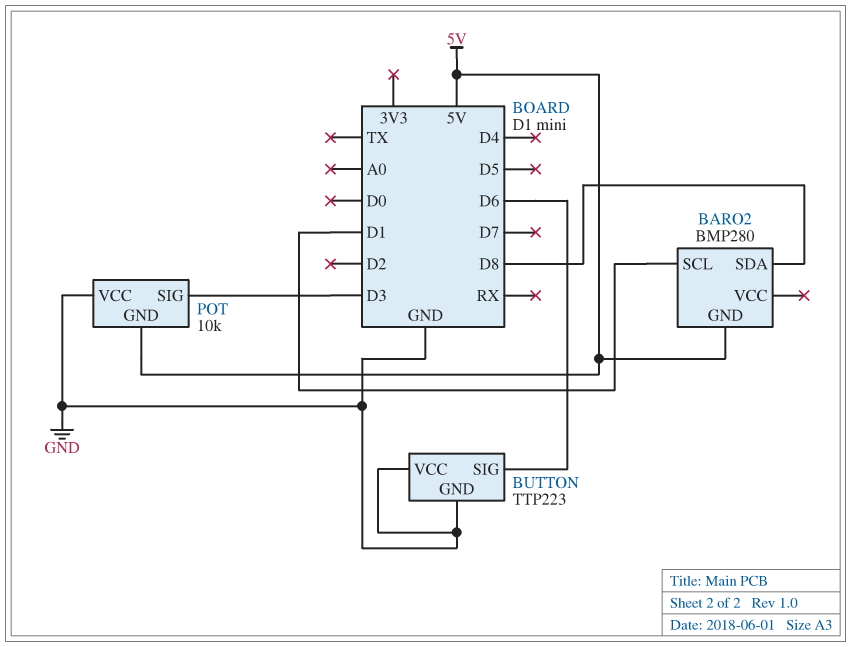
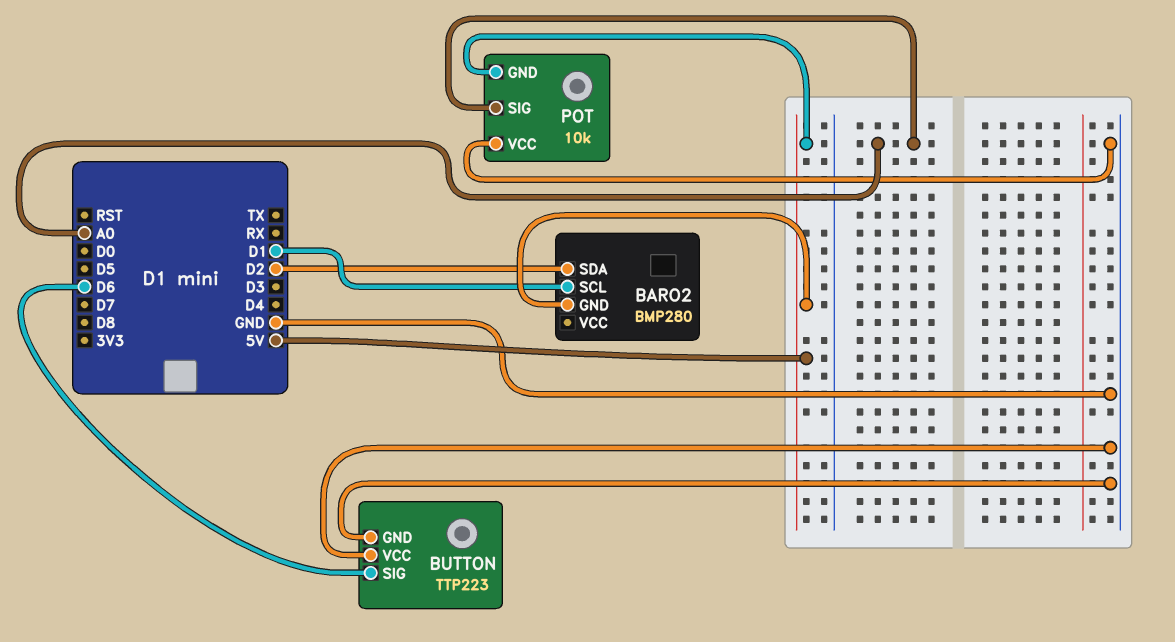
BARO2 pin SDA: D8 -> D2
POT pin SIG: D3 -> A0

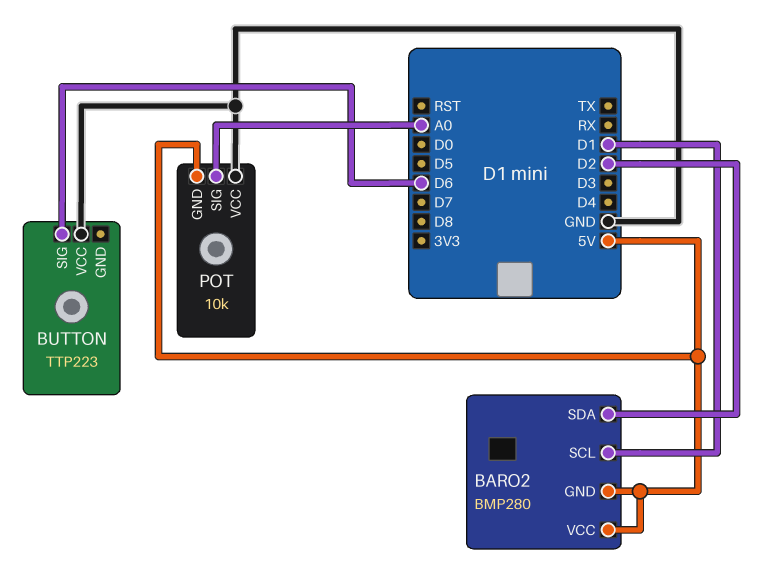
BARO2 pin VCC: none -> 5V
BUTTON pin GND: GND -> none

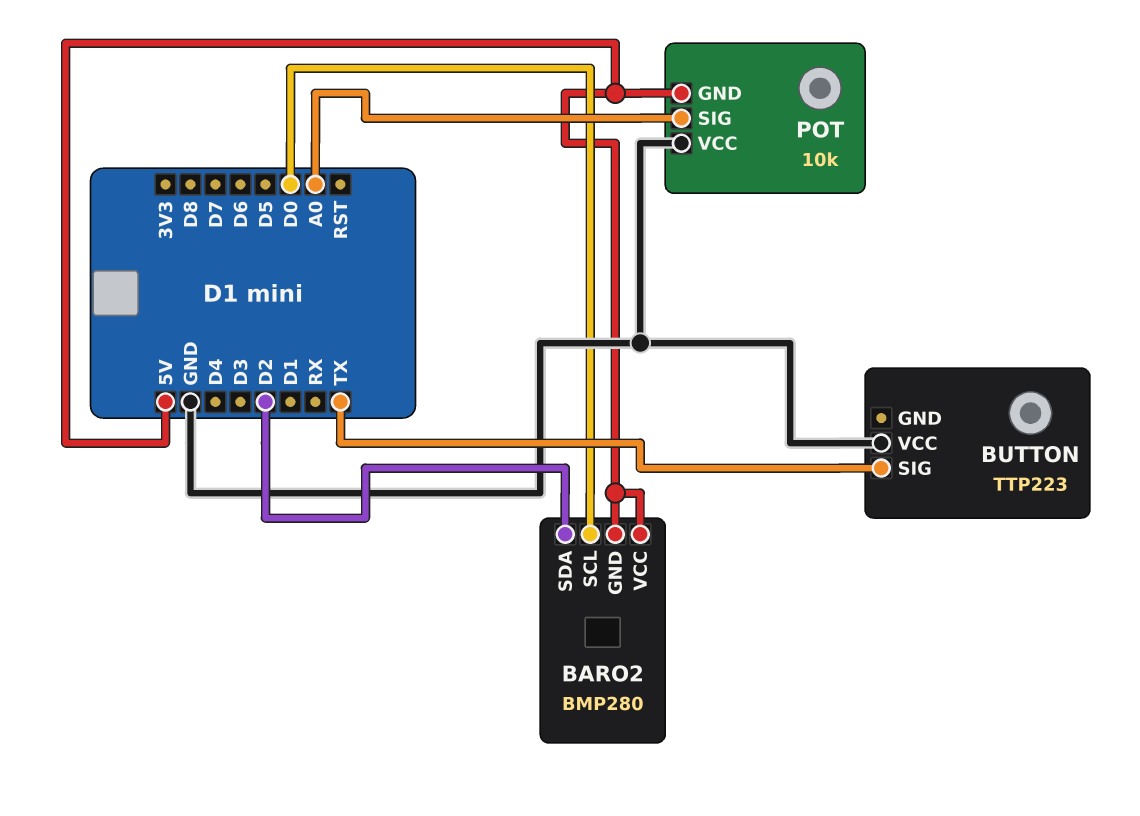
BARO2 pin SCL: D1 -> D0
BUTTON pin SIG: D6 -> TX

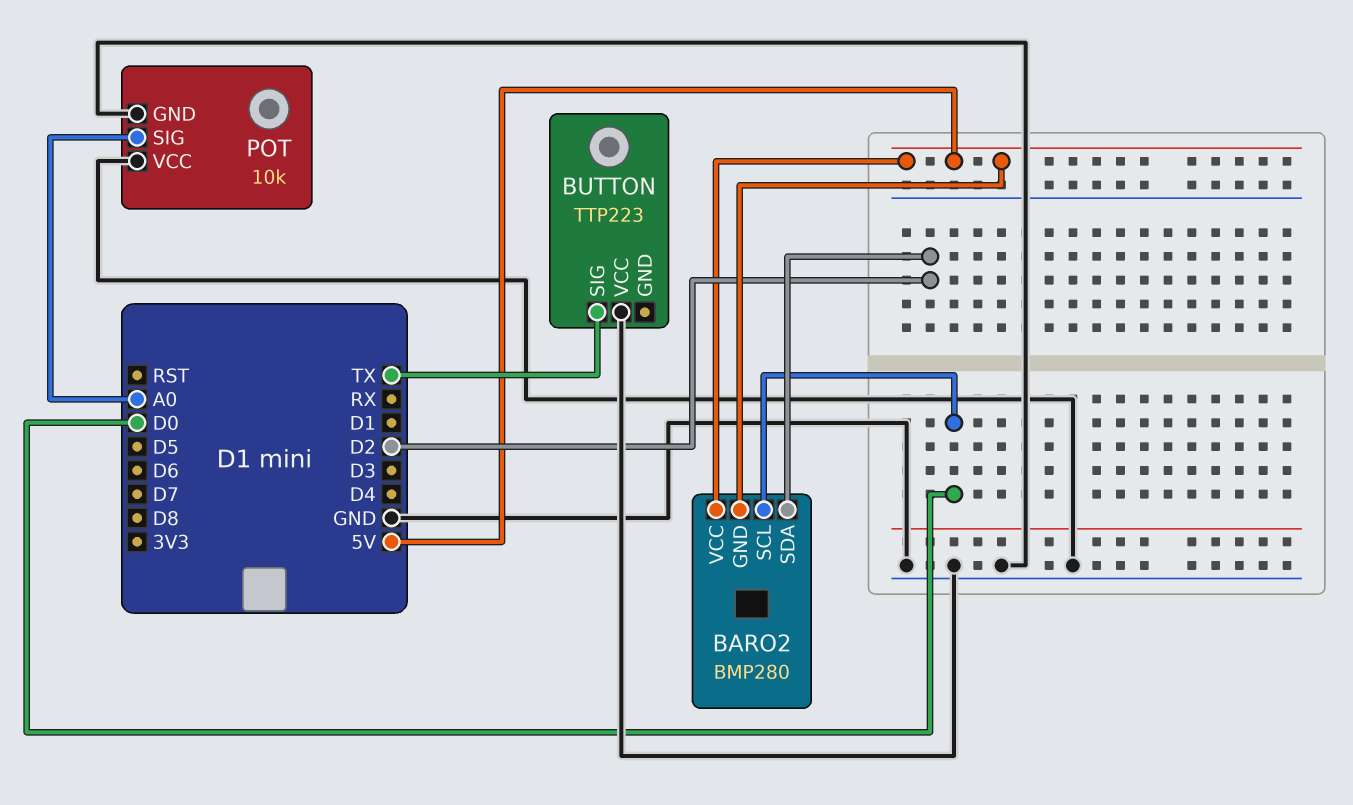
POT pin GND: 5V -> GND

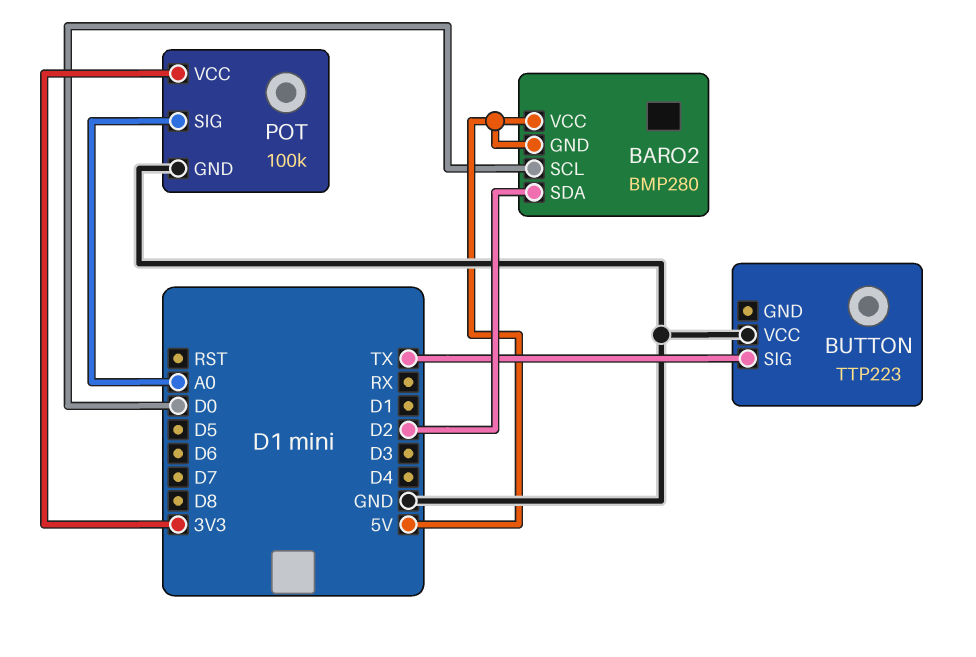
POT: 10k -> 100k
POT pin VCC: GND -> 3V3

